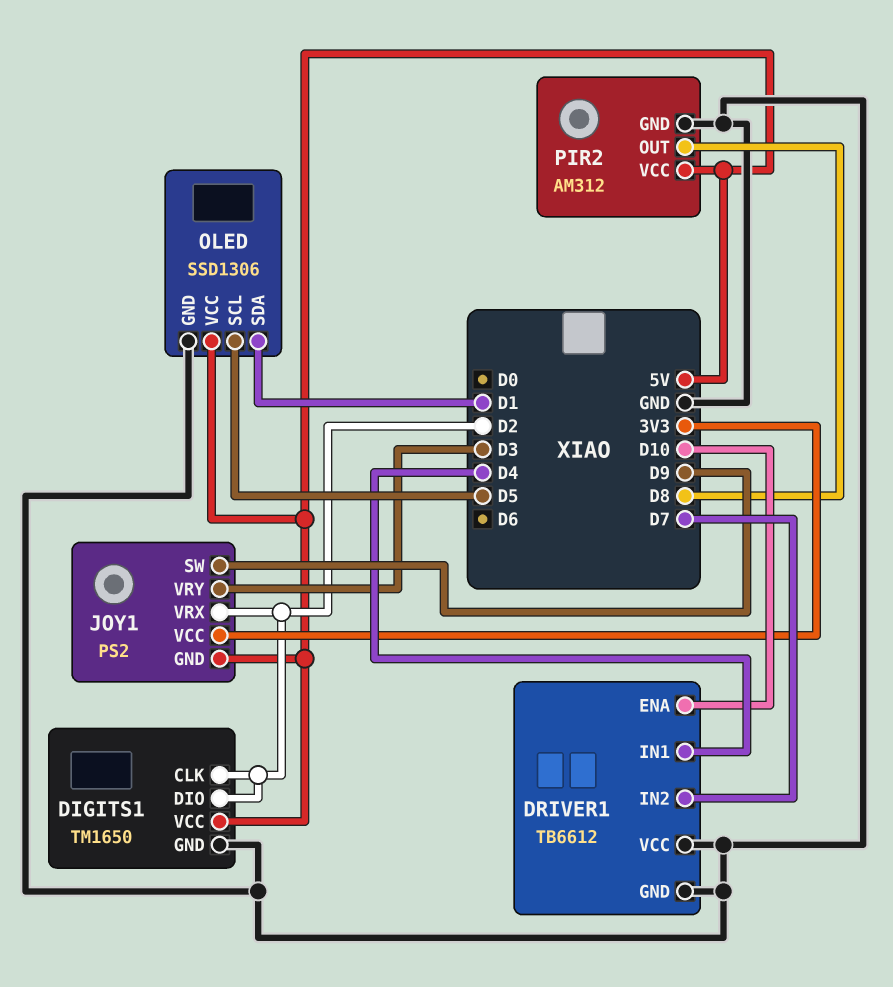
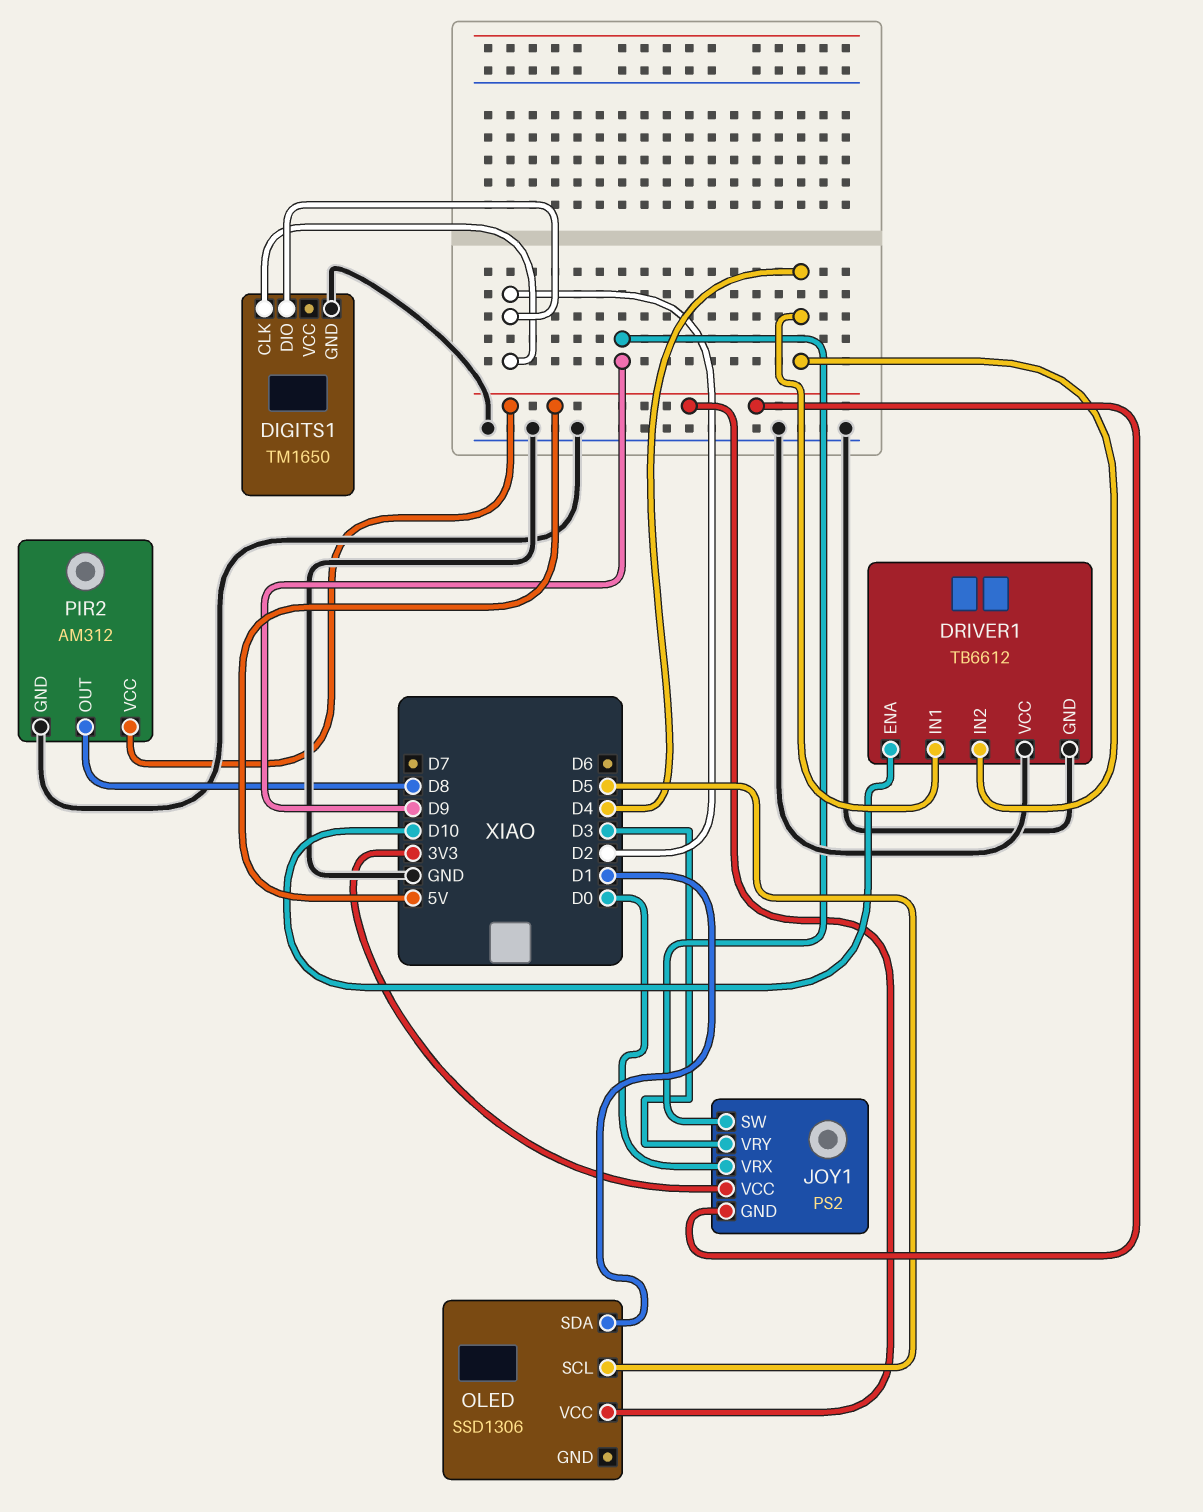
DIGITS1 pin VCC: 5V -> none
DRIVER1 pin IN2: D7 -> D4
JOY1 pin VRX: D2 -> D0
OLED pin GND: GND -> none

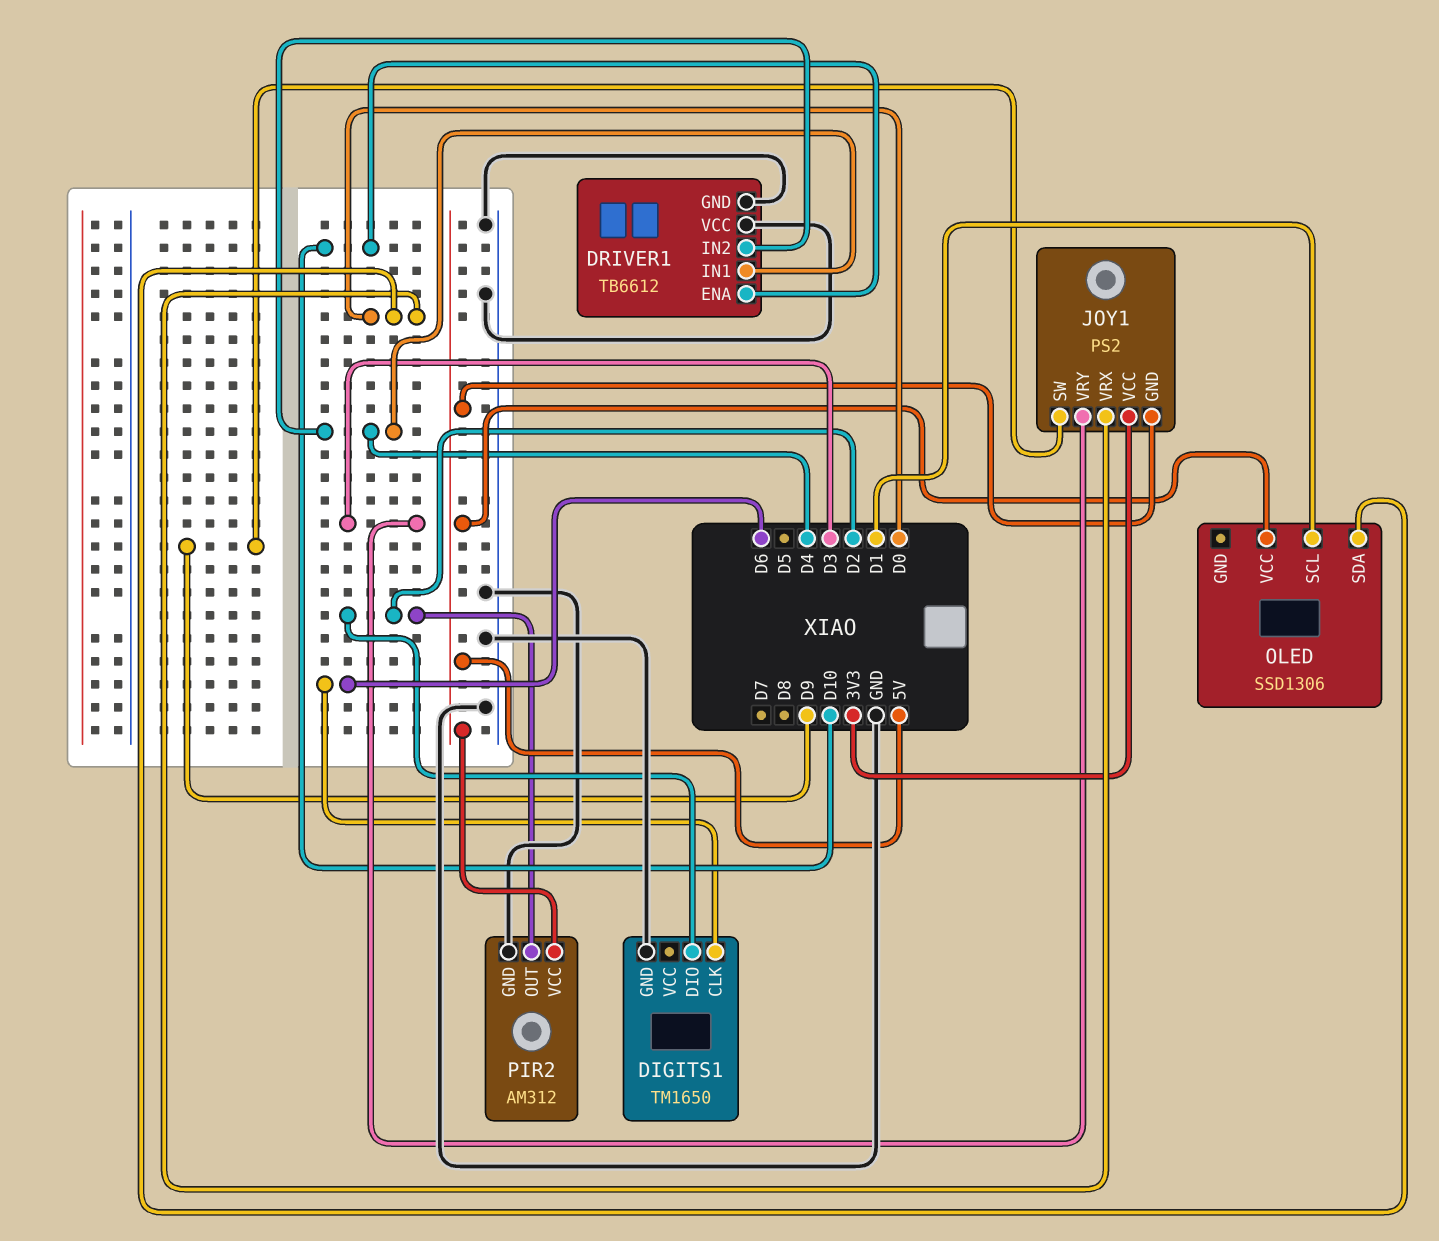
DIGITS1 pin CLK: D2 -> D6
OLED pin SCL: D5 -> D1
OLED pin SDA: D1 -> D0
PIR2 pin OUT: D8 -> D2

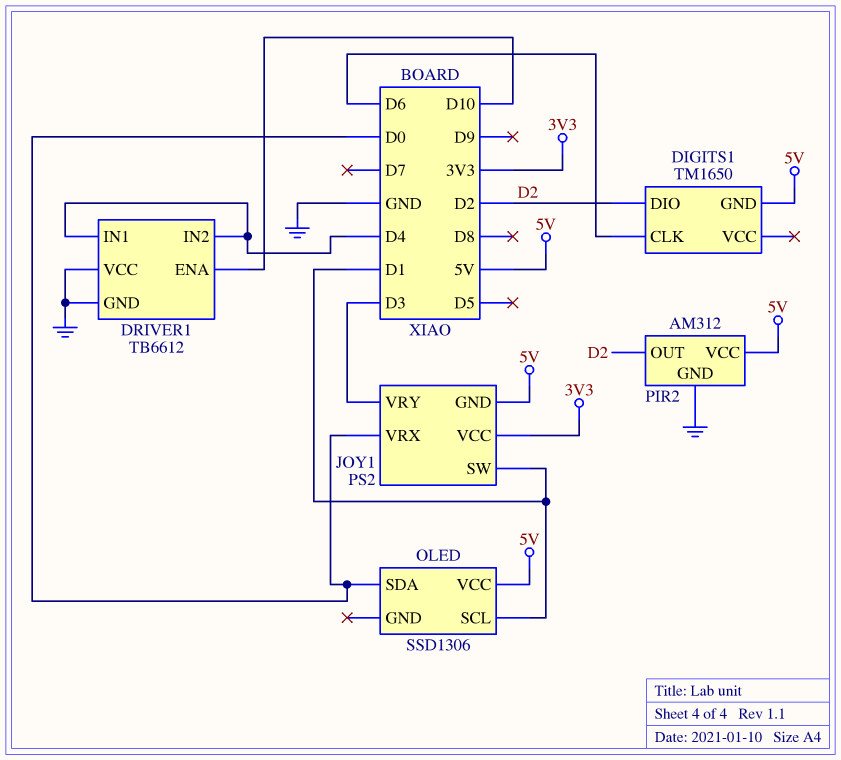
DIGITS1 pin GND: GND -> 5V
JOY1 pin SW: D9 -> D1

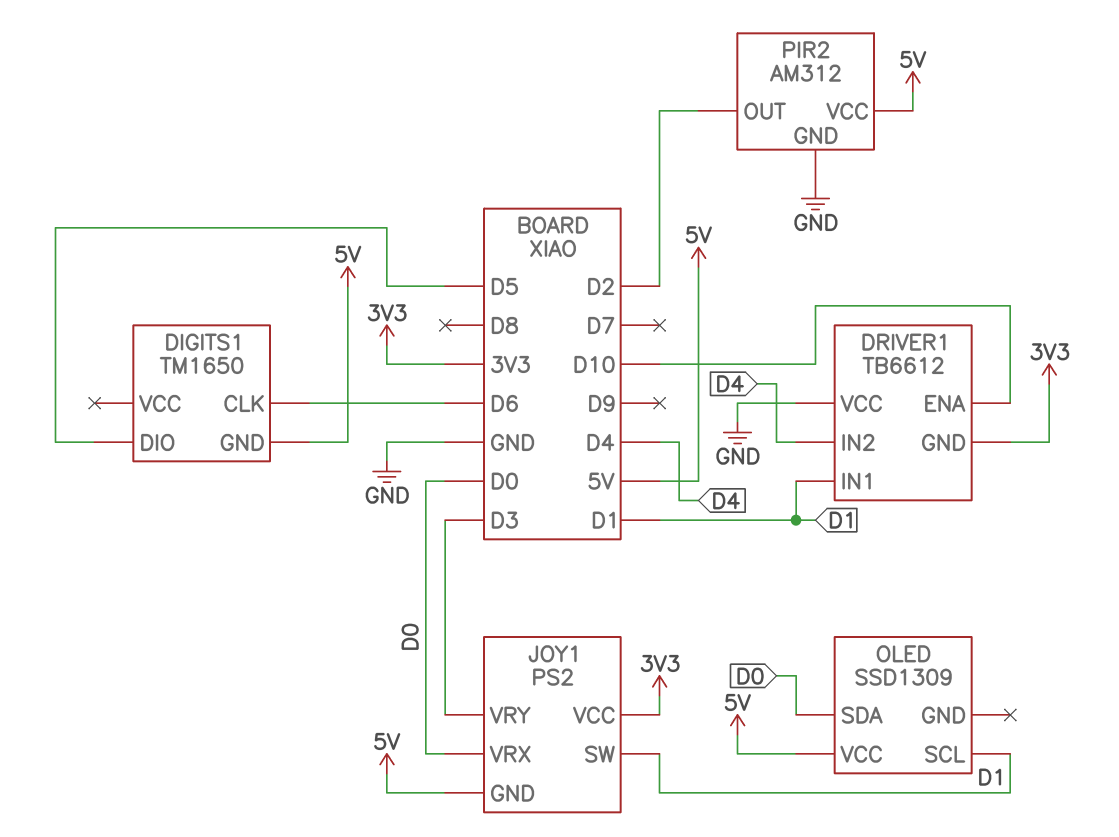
DIGITS1 pin DIO: D2 -> D5
DRIVER1 pin GND: GND -> 3V3
DRIVER1 pin IN1: D4 -> D1
OLED: SSD1306 -> SSD1309

